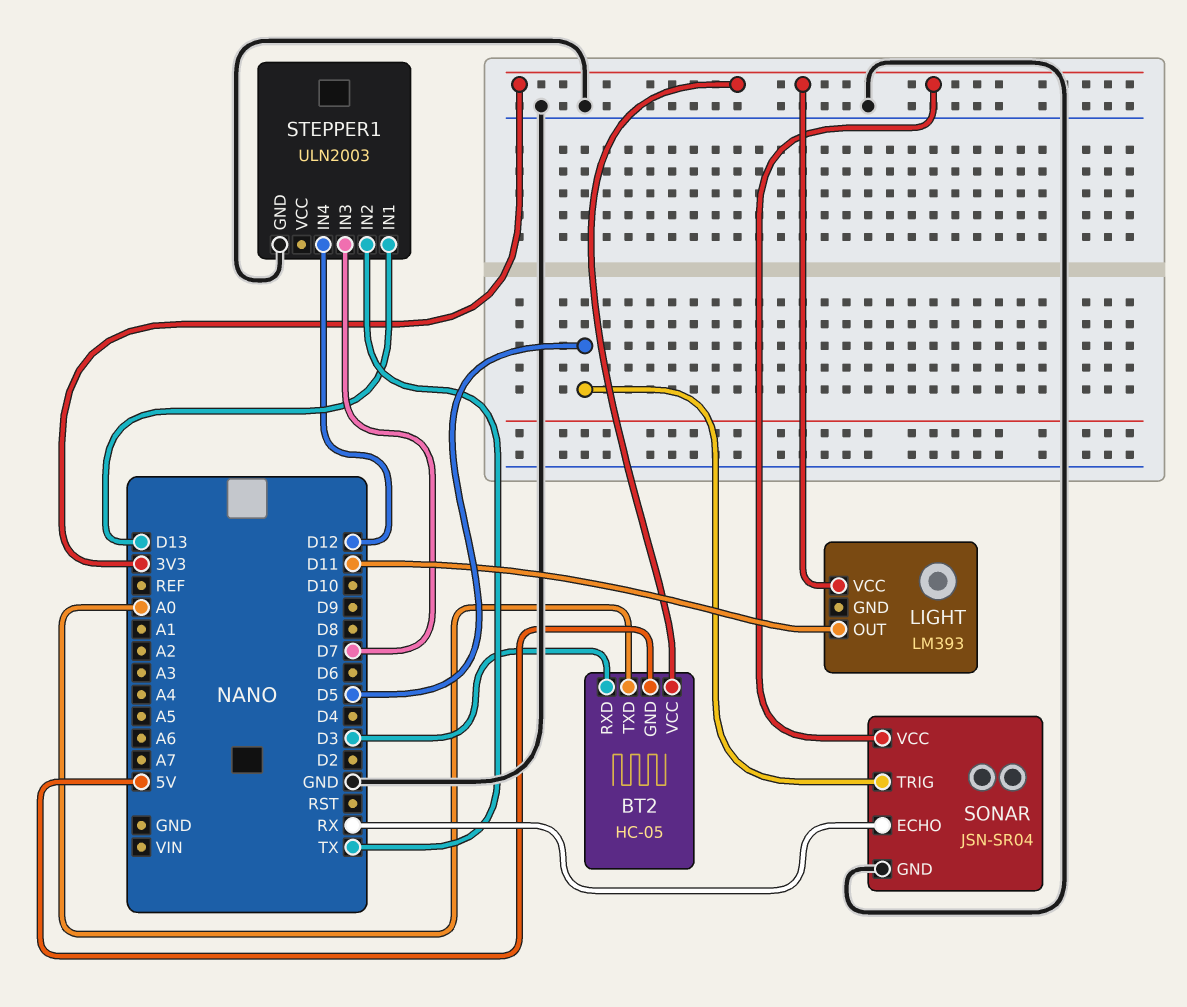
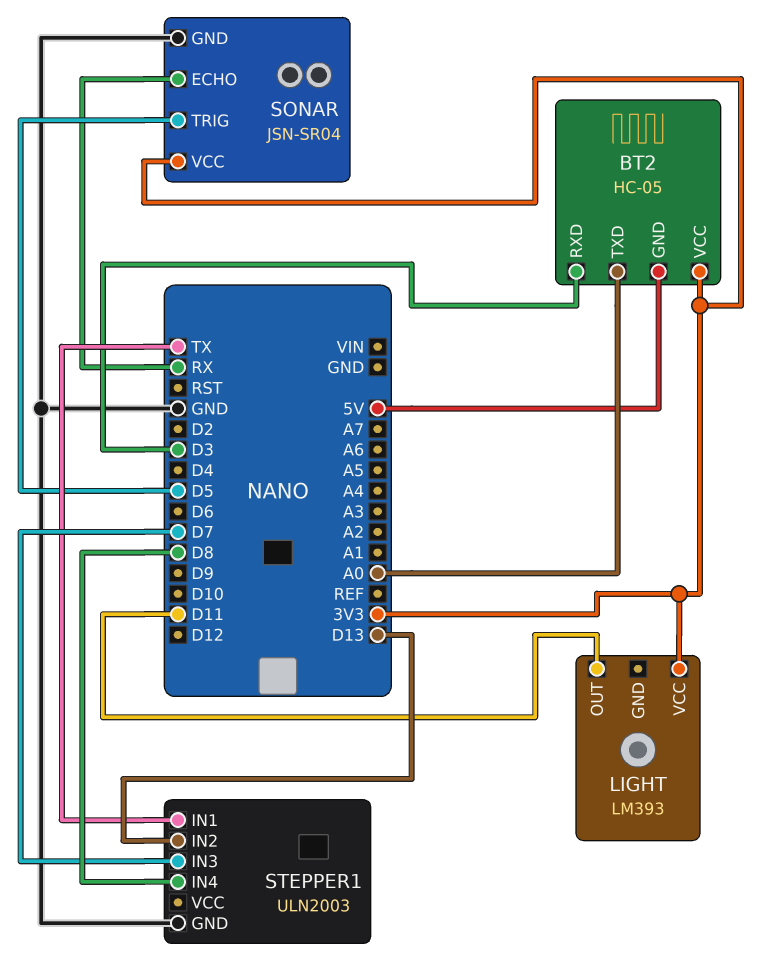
STEPPER1 pin IN1: D13 -> TX
STEPPER1 pin IN2: TX -> D13
STEPPER1 pin IN4: D12 -> D8

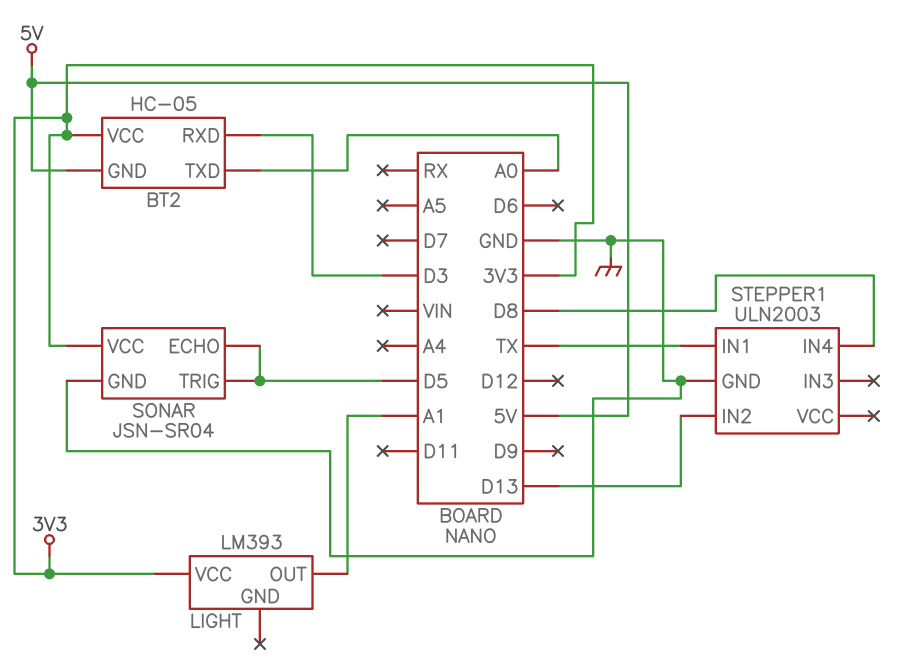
LIGHT pin OUT: D11 -> A1
SONAR pin ECHO: RX -> D5
STEPPER1 pin IN3: D7 -> none

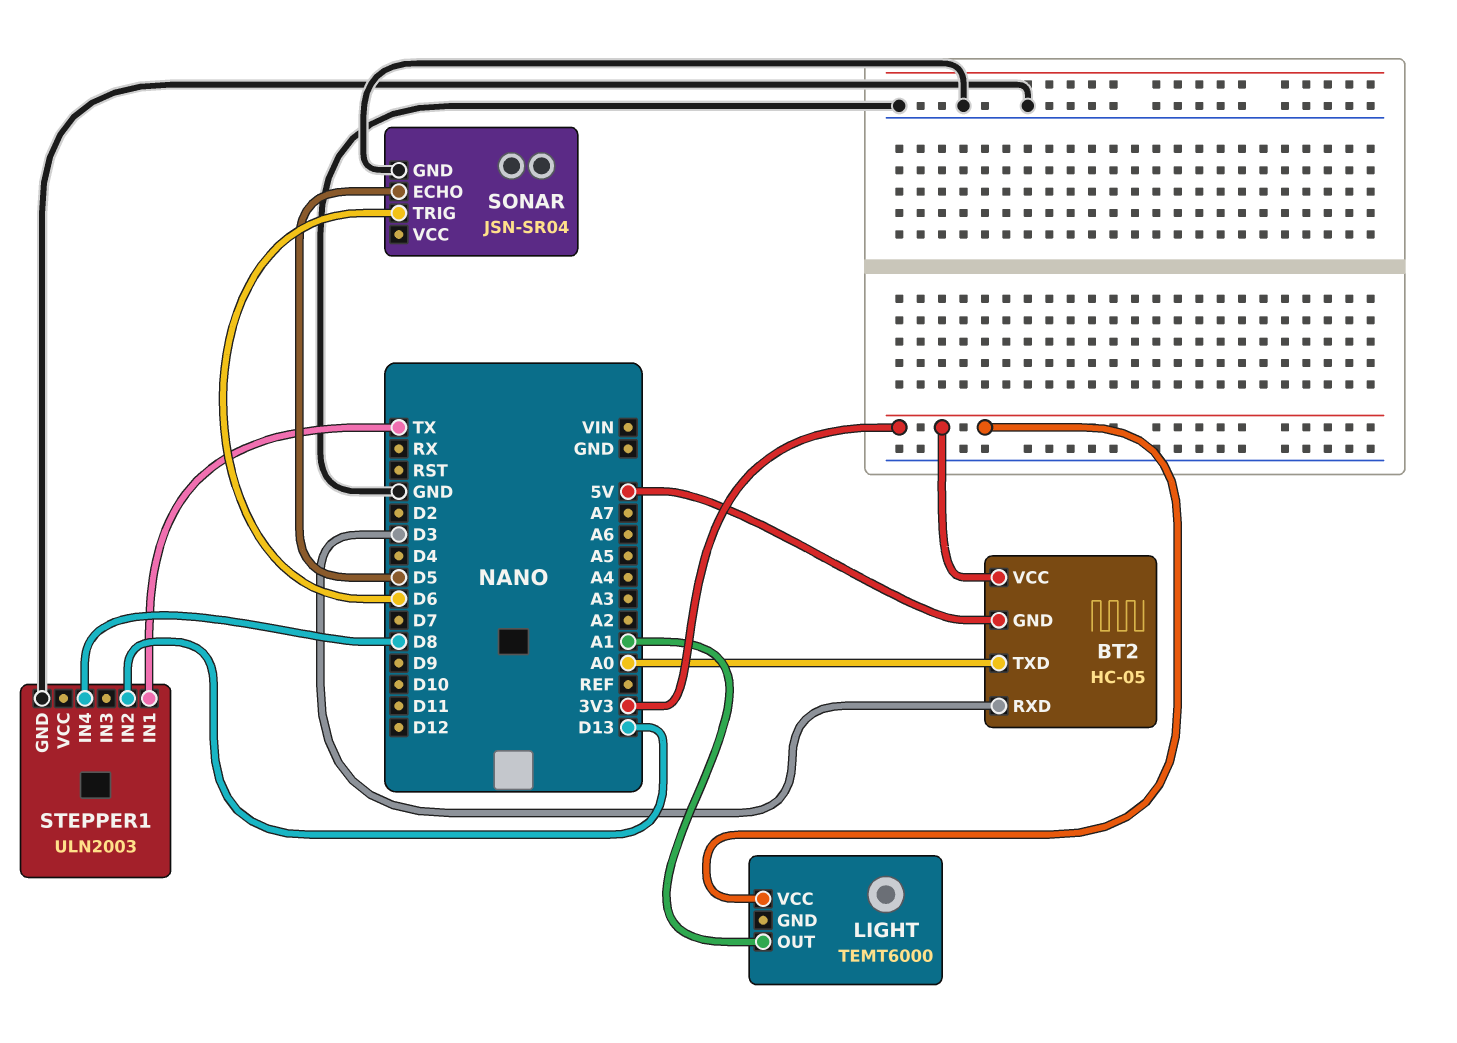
LIGHT: LM393 -> TEMT6000
SONAR pin TRIG: D5 -> D6
SONAR pin VCC: 3V3 -> none

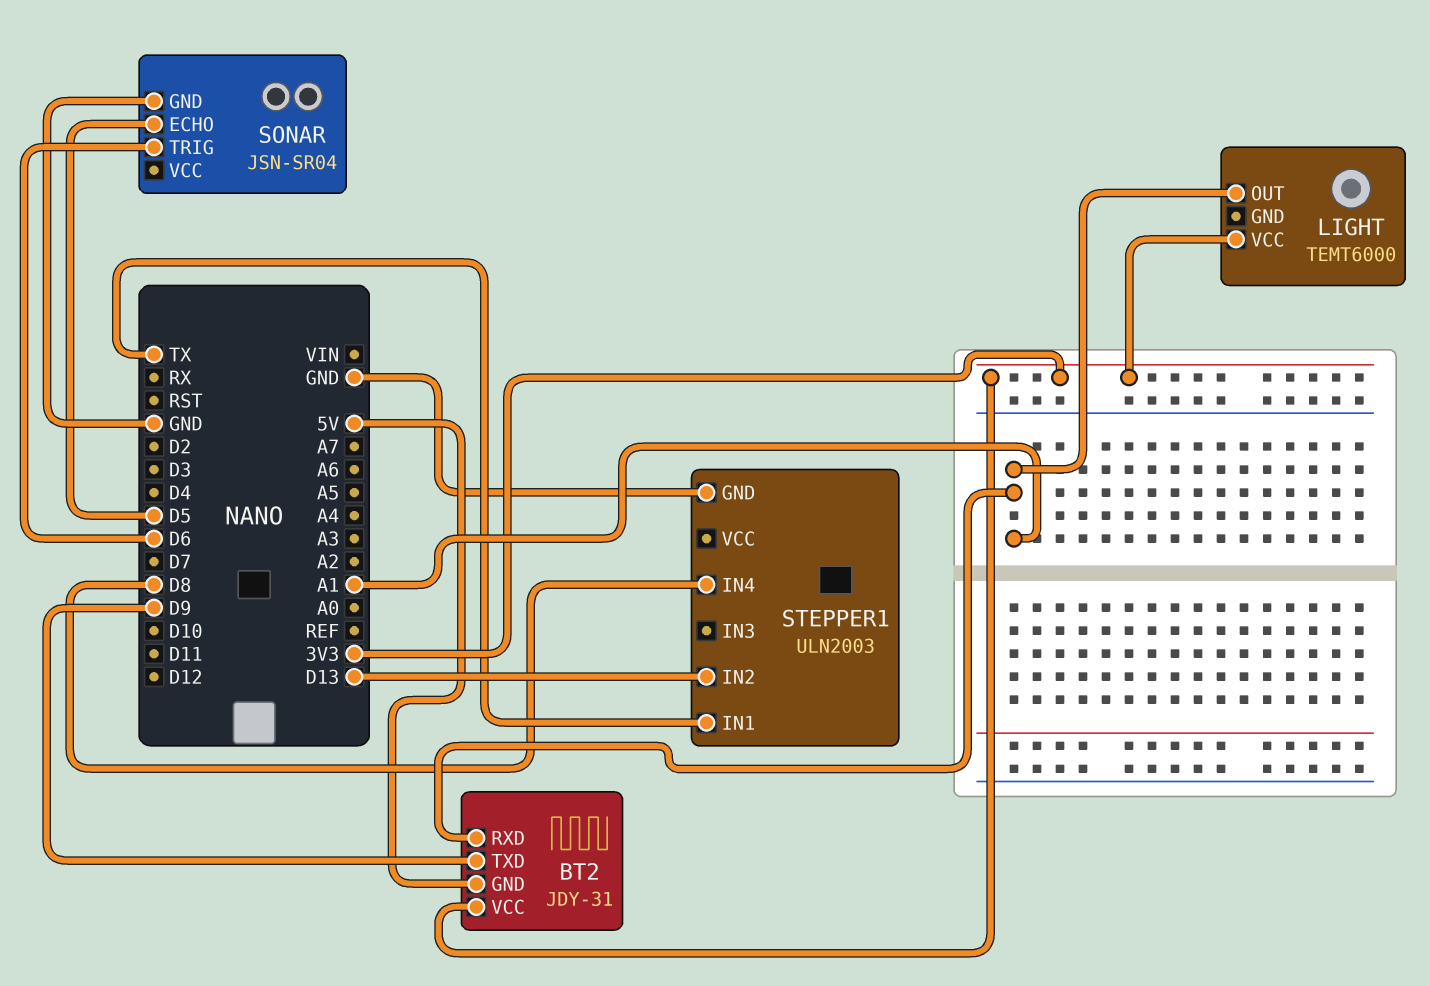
BT2: HC-05 -> JDY-31
BT2 pin RXD: D3 -> A1
BT2 pin TXD: A0 -> D9

